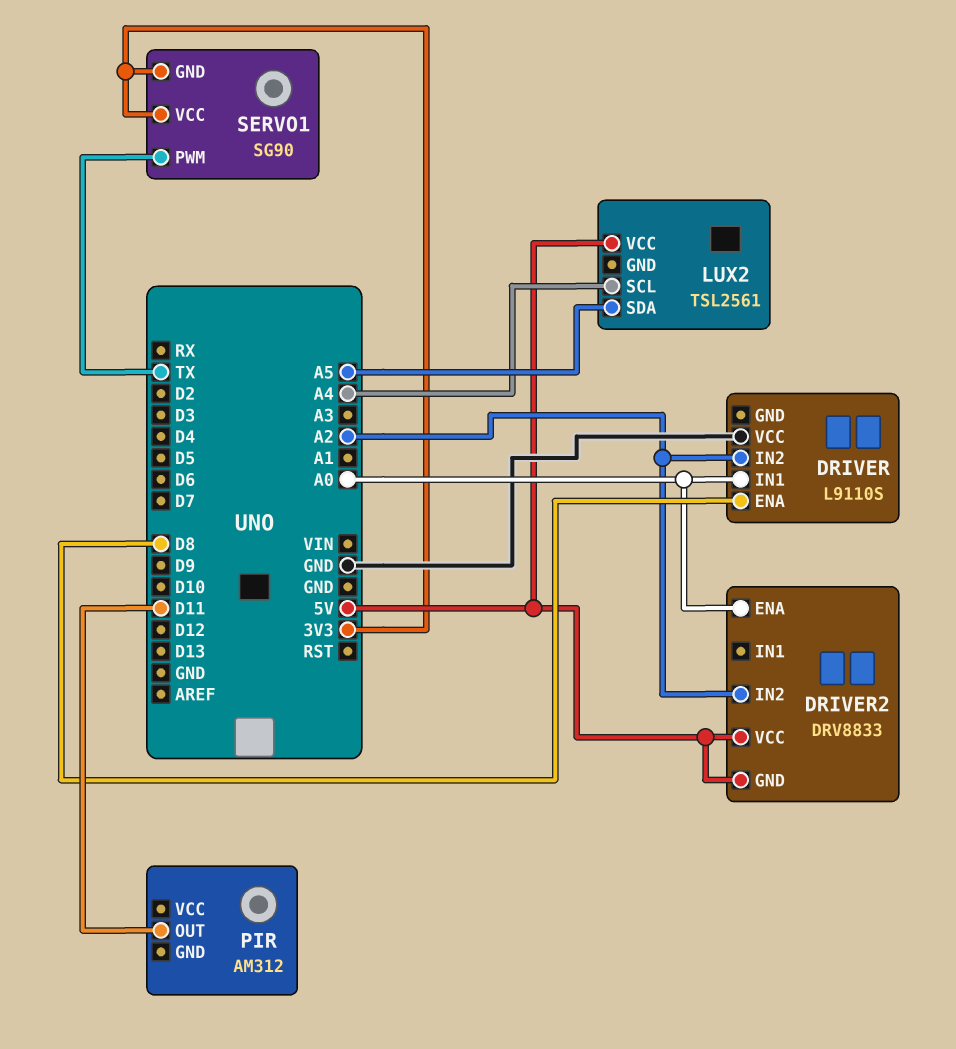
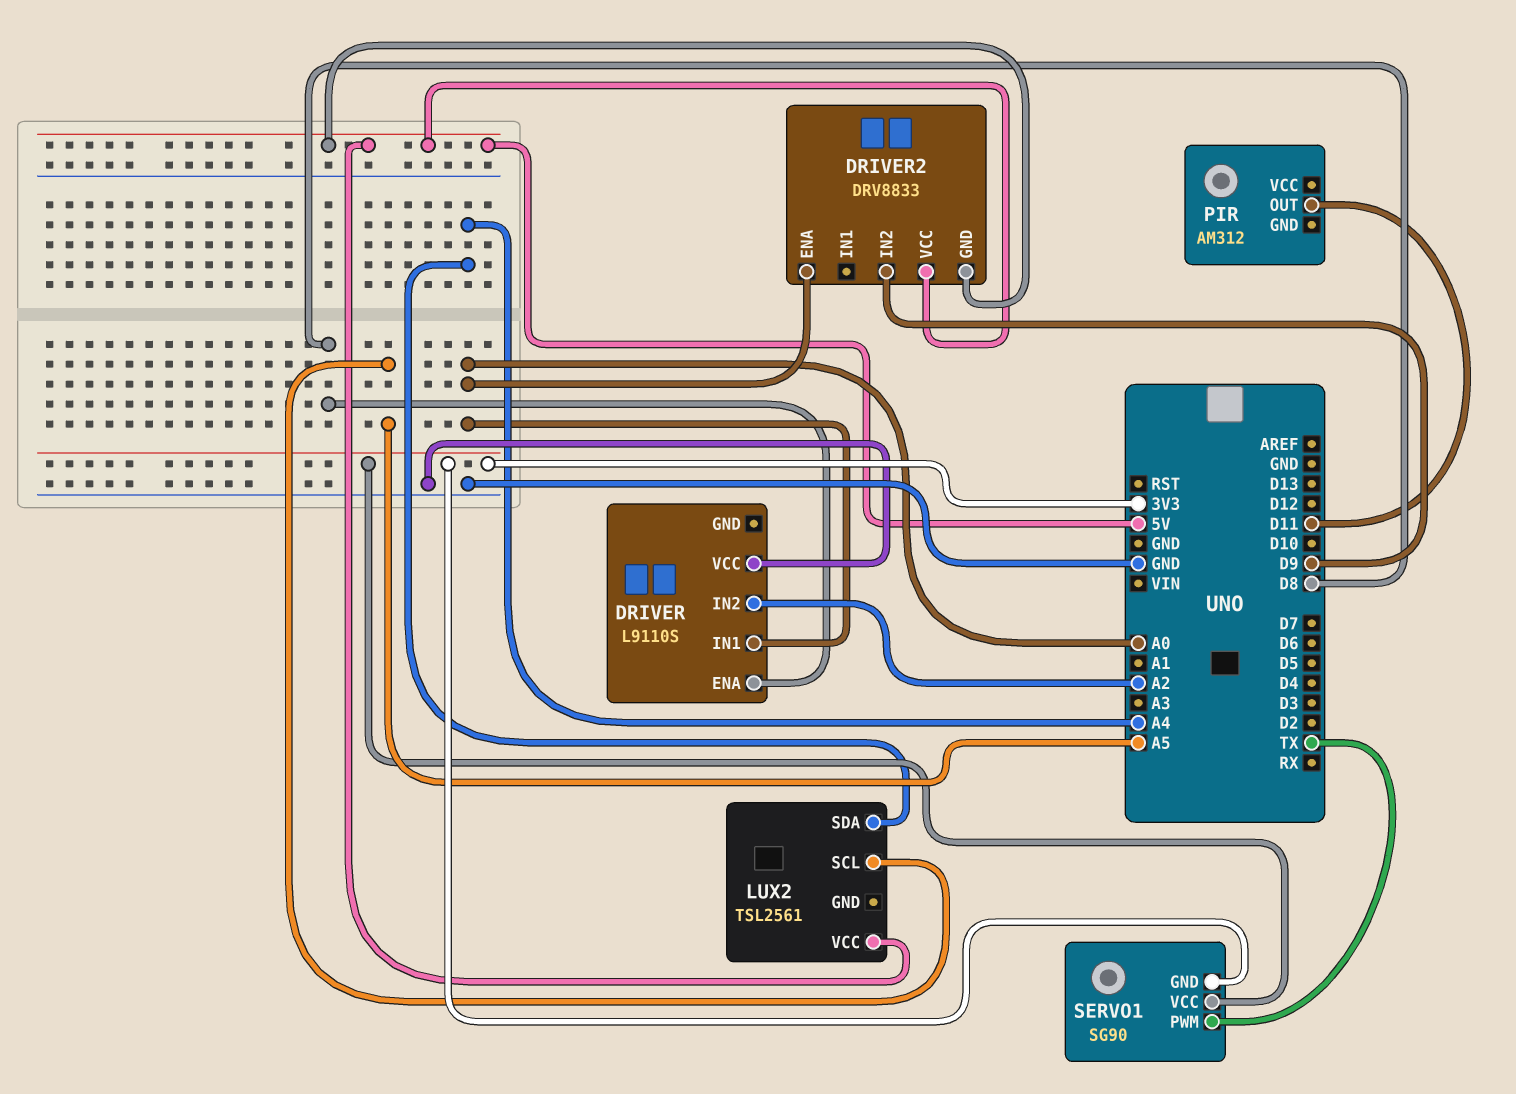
DRIVER2 pin IN2: A2 -> D9
LUX2 pin SCL: A4 -> A5
LUX2 pin SDA: A5 -> A4

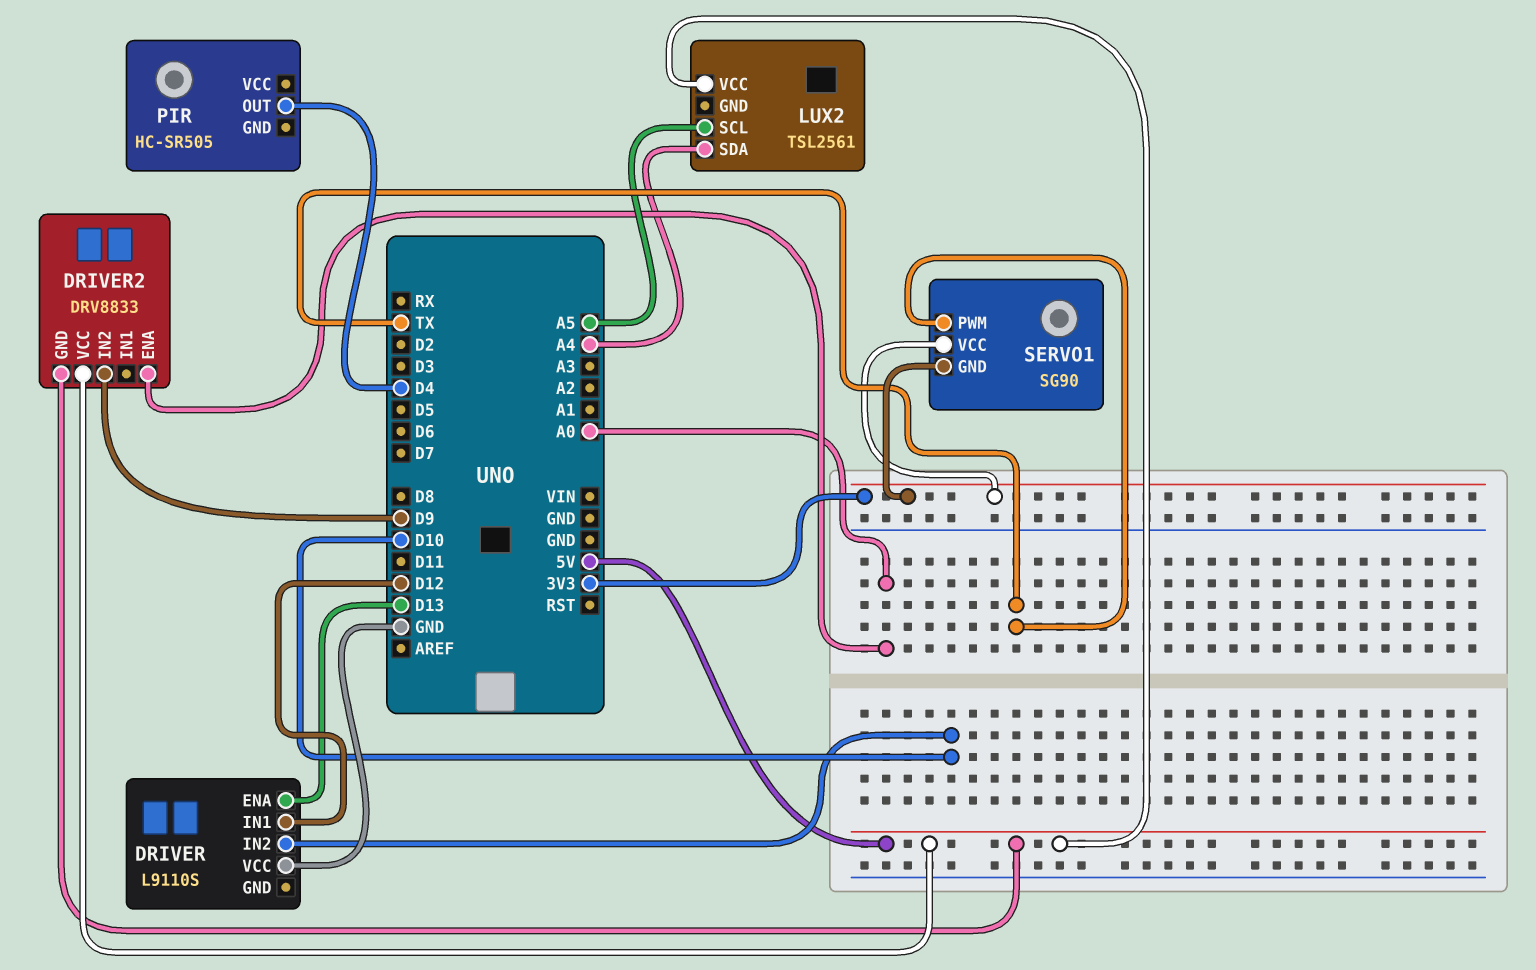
DRIVER pin ENA: D8 -> D13
DRIVER pin IN1: A0 -> D12
DRIVER pin IN2: A2 -> D10
PIR: AM312 -> HC-SR505
PIR pin OUT: D11 -> D4

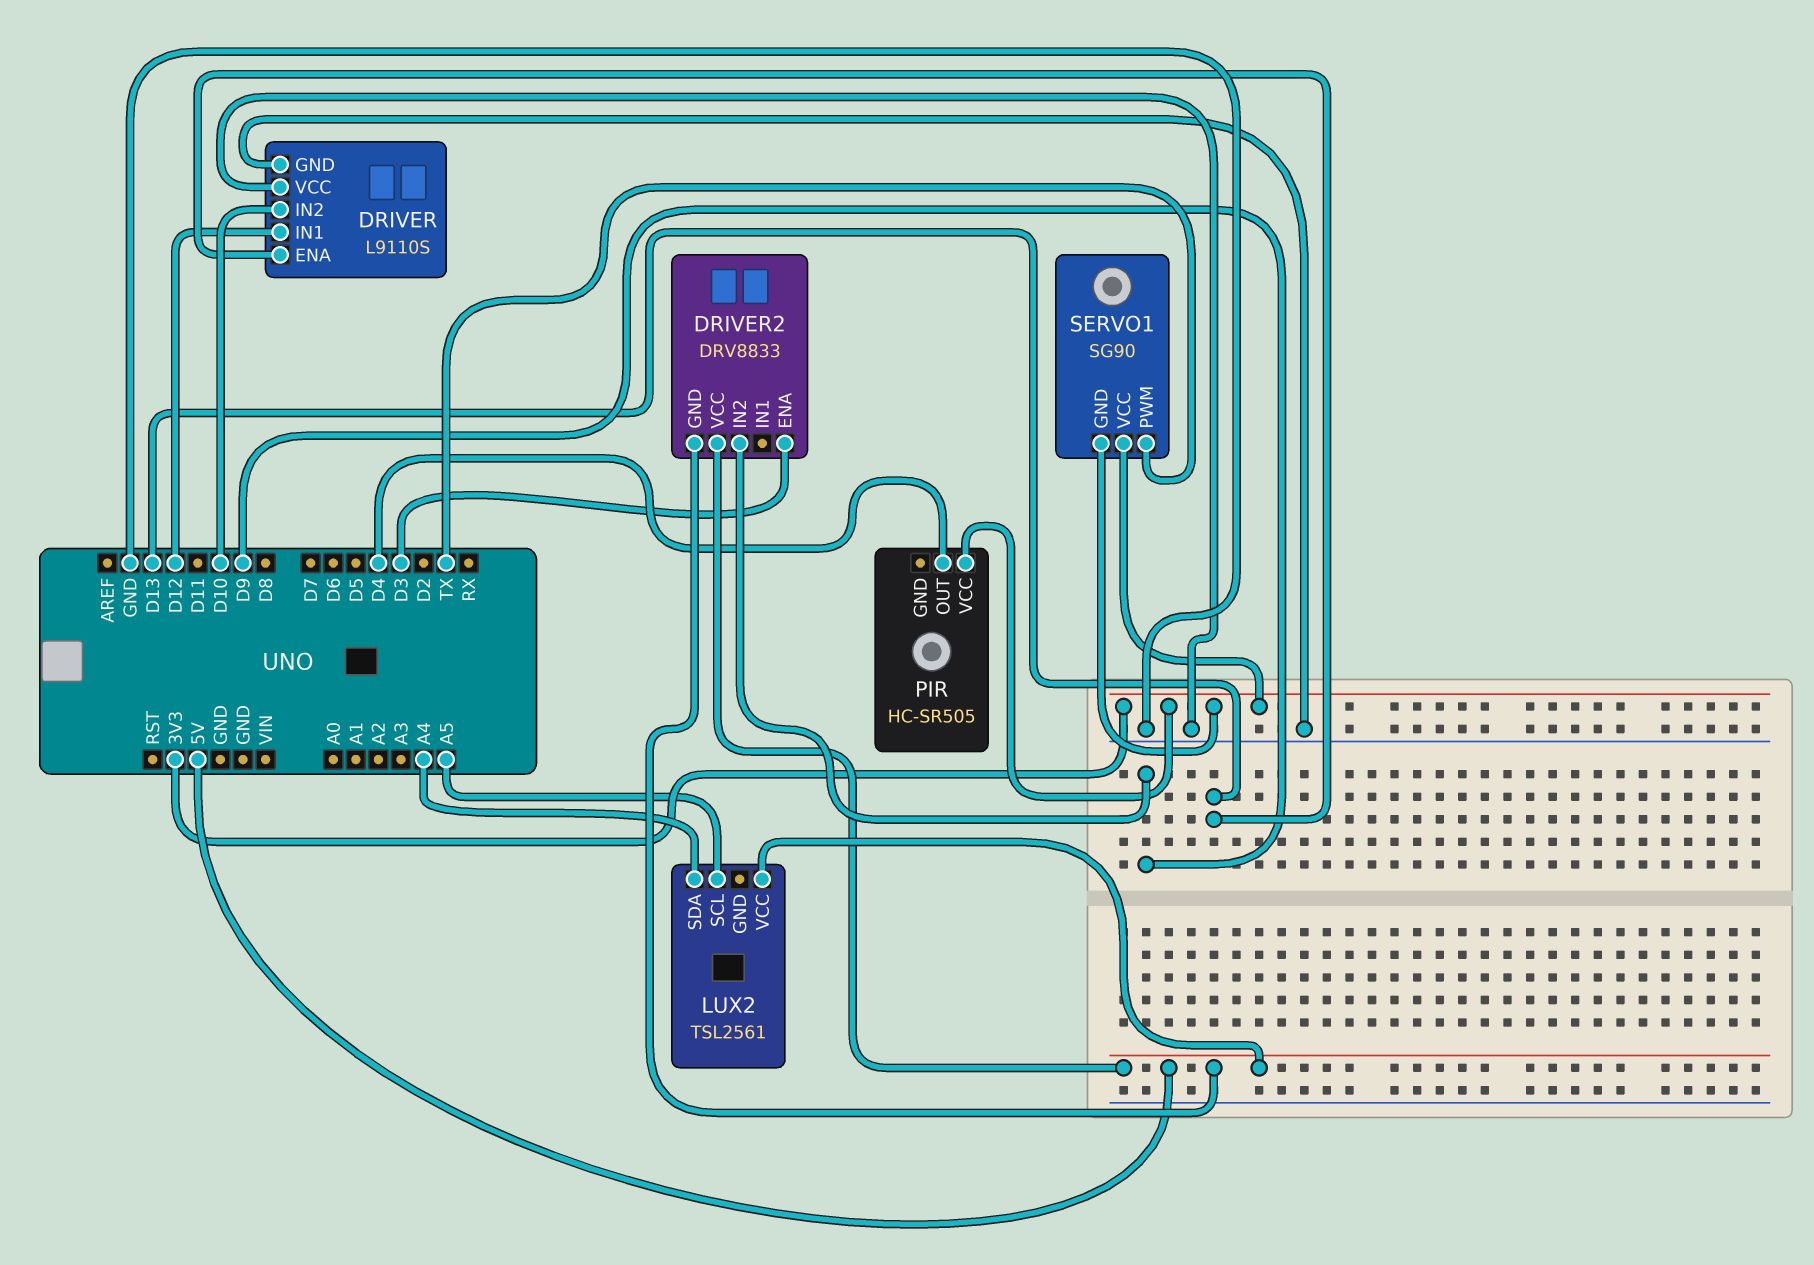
DRIVER pin GND: none -> GND
DRIVER2 pin ENA: A0 -> D3
PIR pin VCC: none -> 3V3

